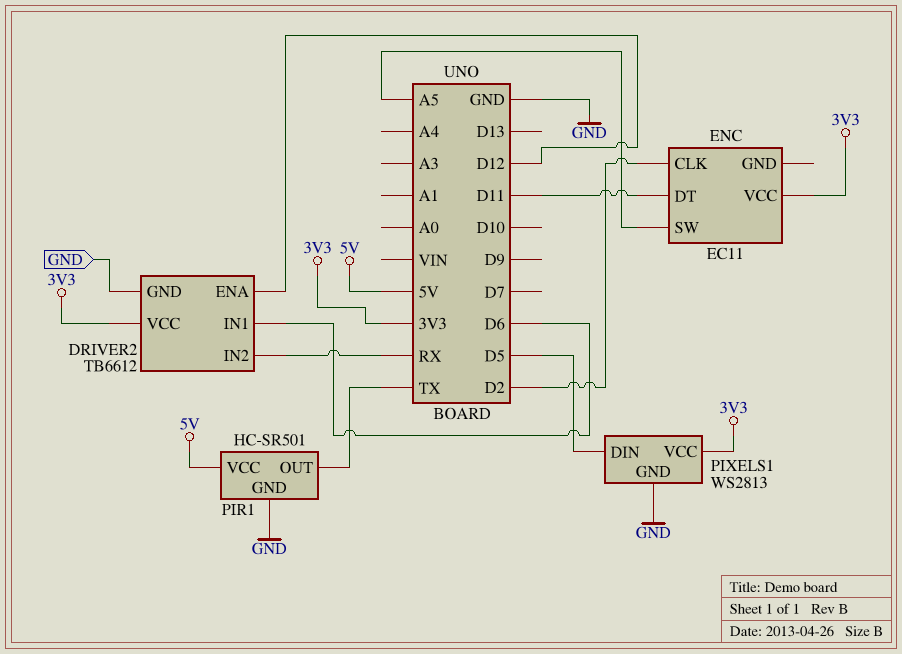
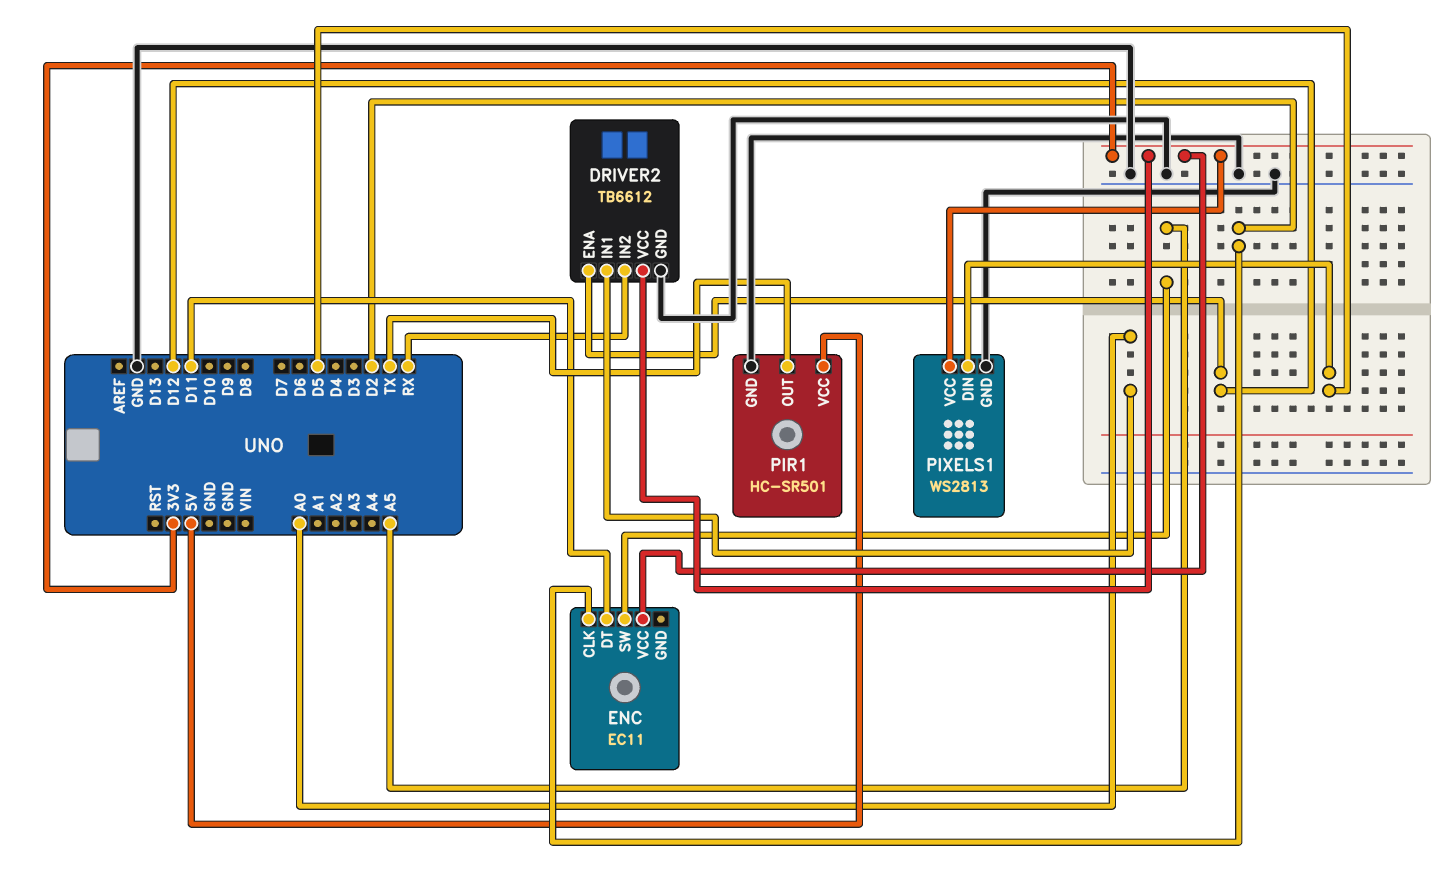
DRIVER2 pin IN1: D6 -> A0

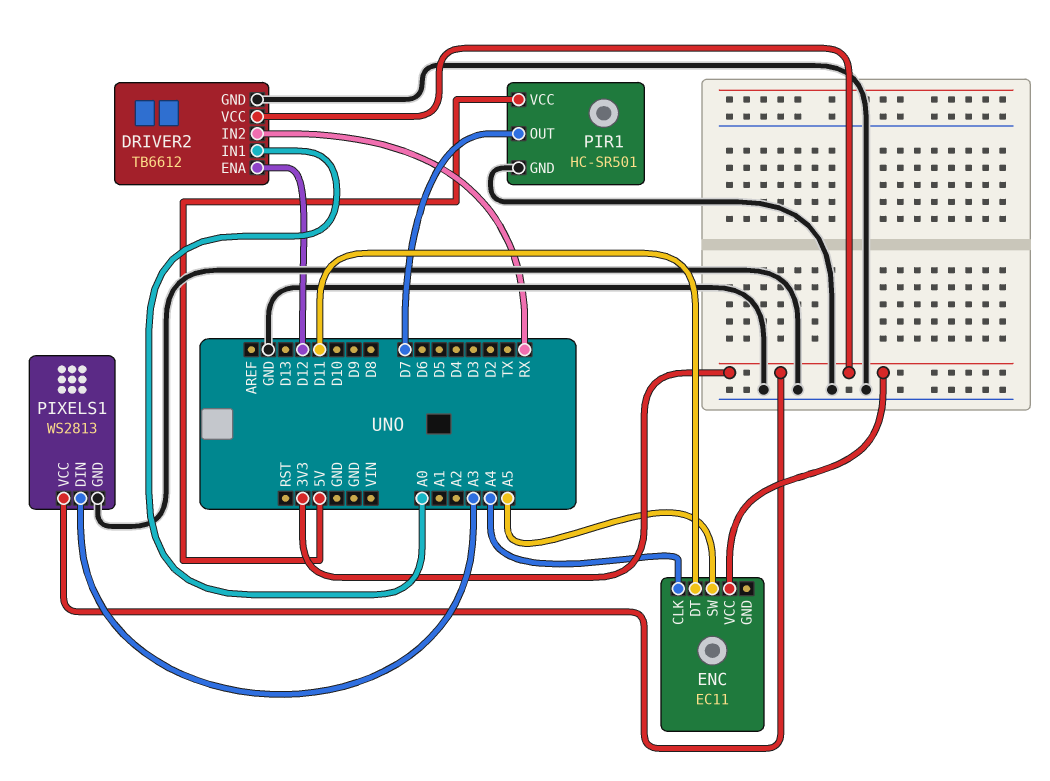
ENC pin CLK: D2 -> A4
PIR1 pin OUT: TX -> D7
PIXELS1 pin DIN: D5 -> A3

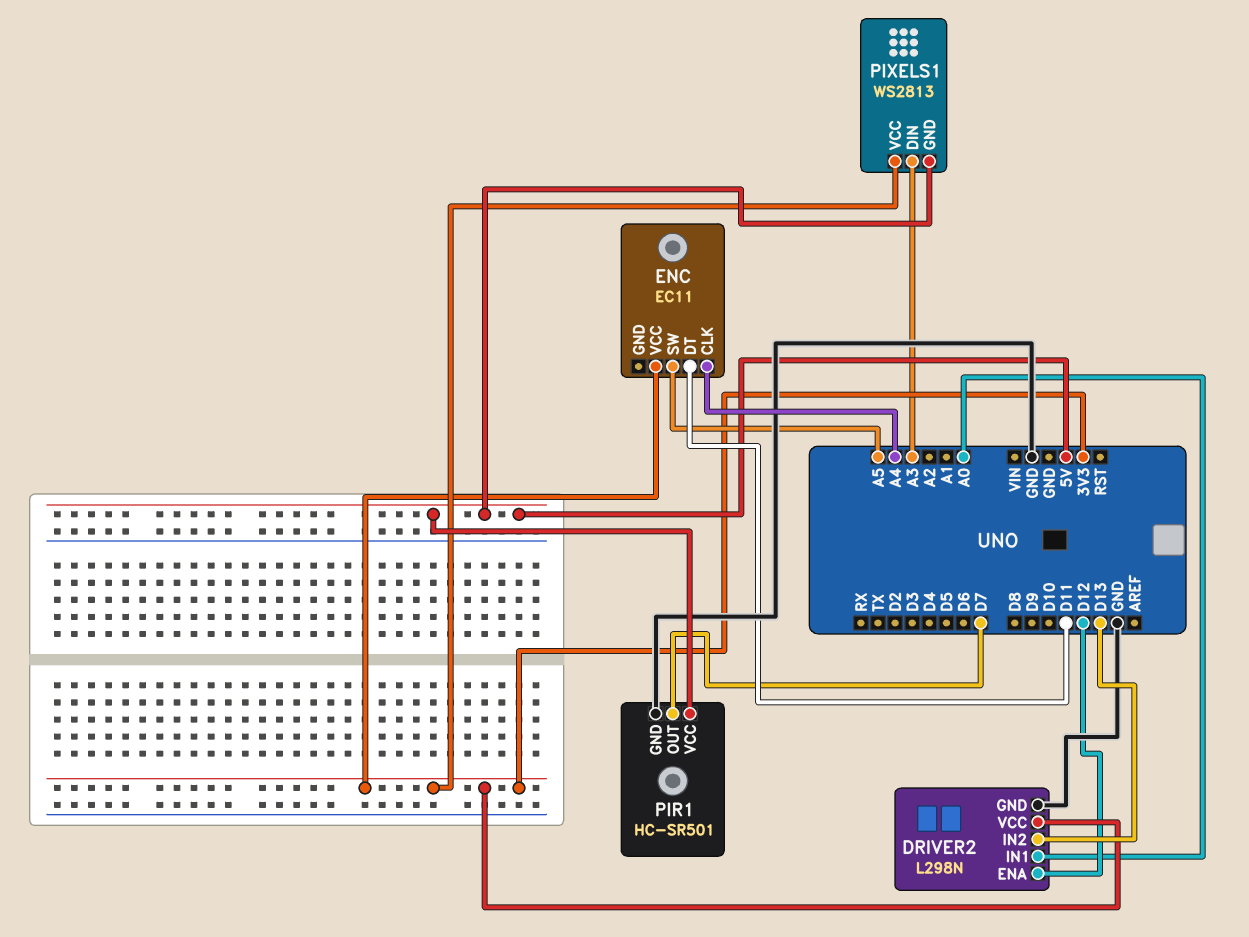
DRIVER2: TB6612 -> L298N
DRIVER2 pin IN2: RX -> D13
PIXELS1 pin GND: GND -> 5V

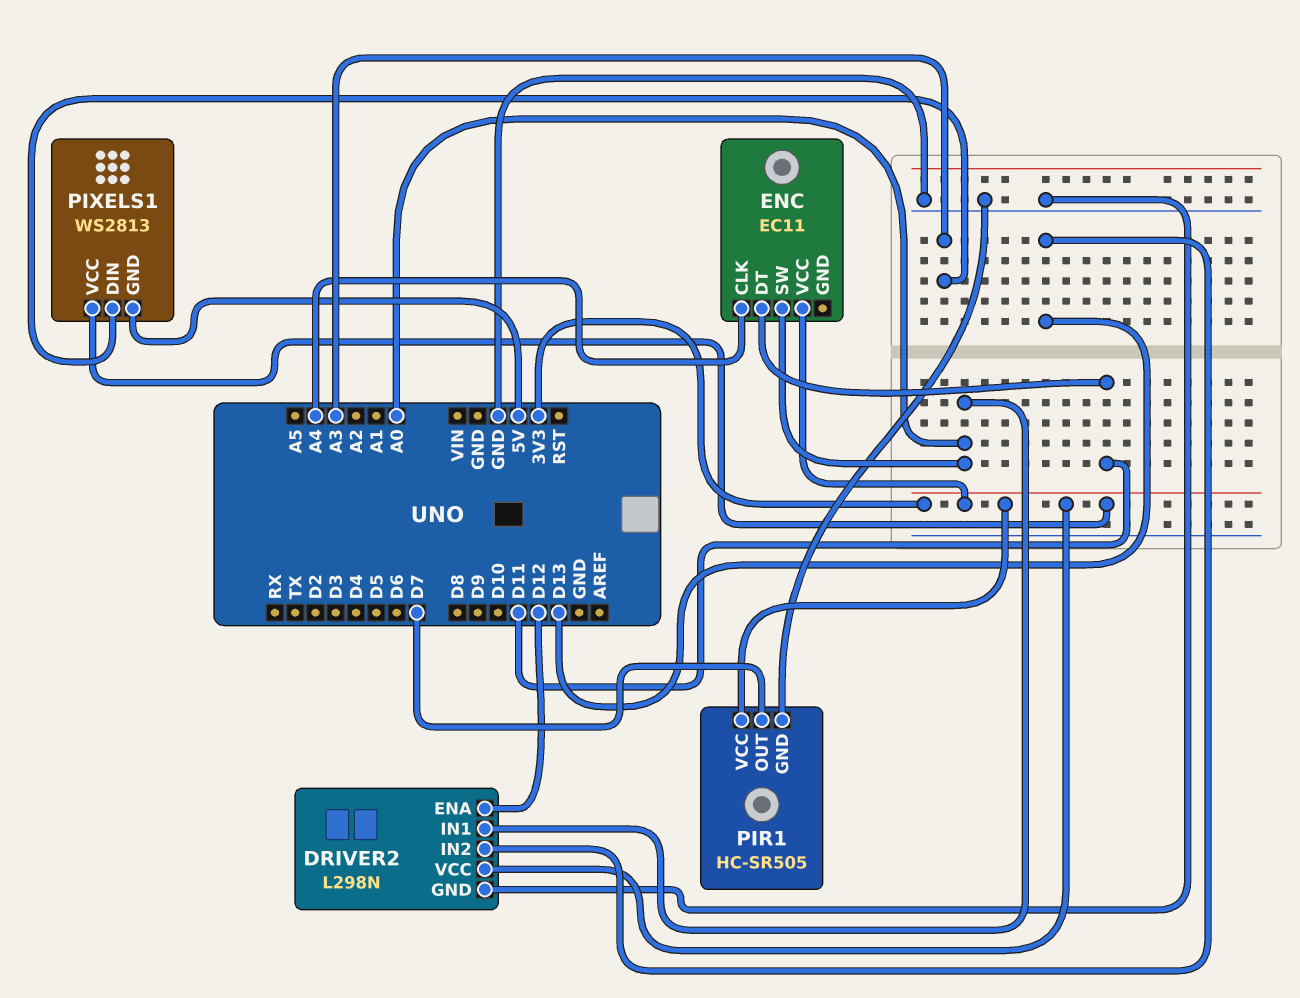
ENC pin SW: A5 -> A0
PIR1: HC-SR501 -> HC-SR505
PIR1 pin VCC: 5V -> 3V3

